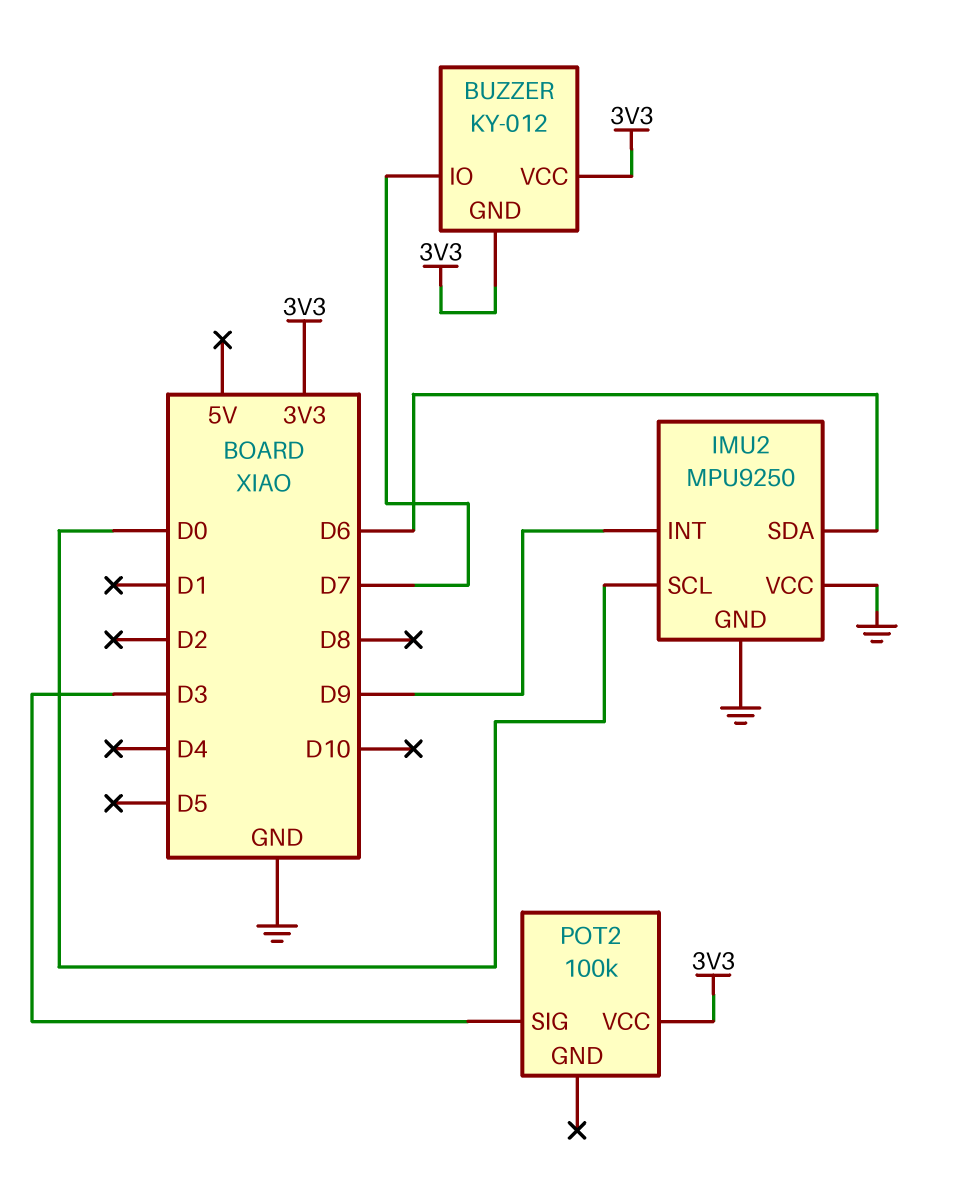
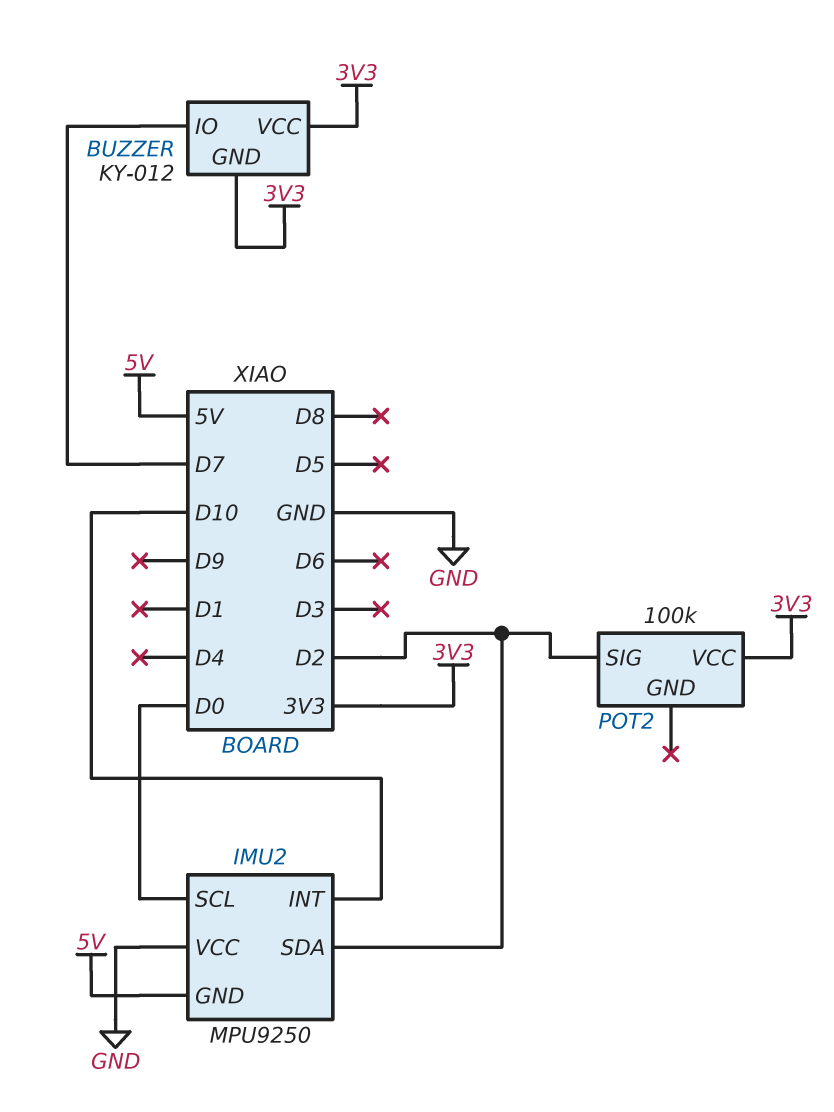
IMU2 pin GND: GND -> 5V
IMU2 pin INT: D9 -> D10
IMU2 pin SDA: D6 -> D2
POT2 pin SIG: D3 -> D2

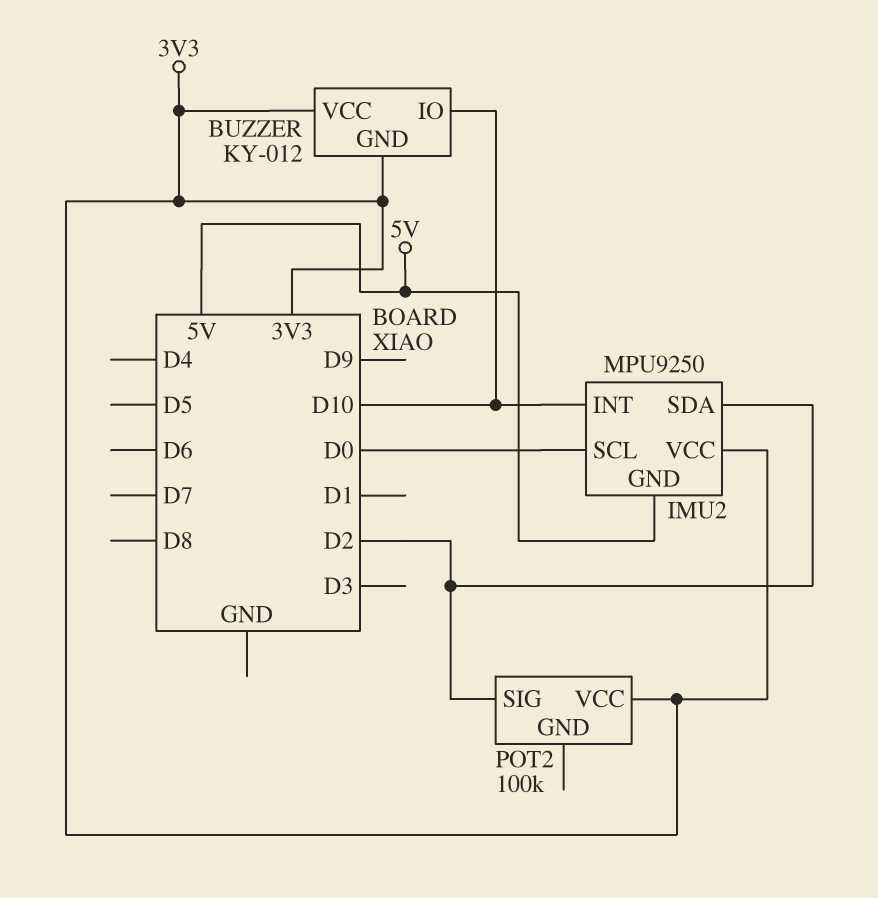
BUZZER pin IO: D7 -> D10
IMU2 pin VCC: GND -> 3V3

